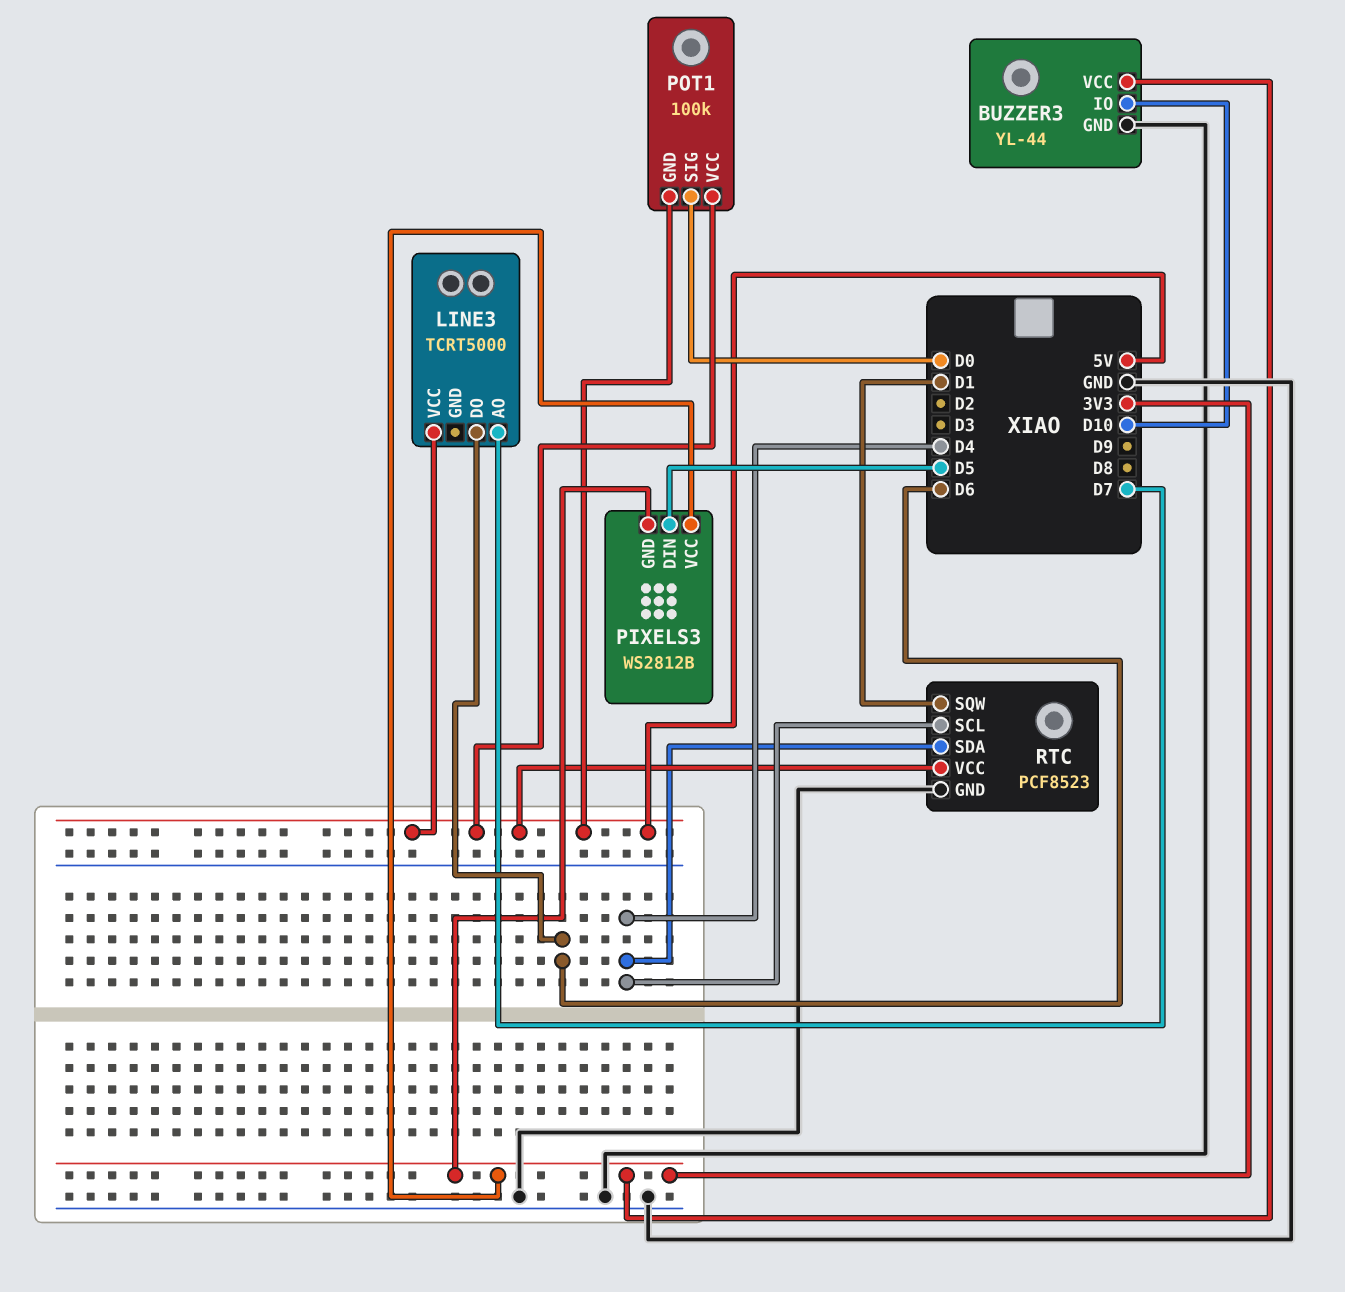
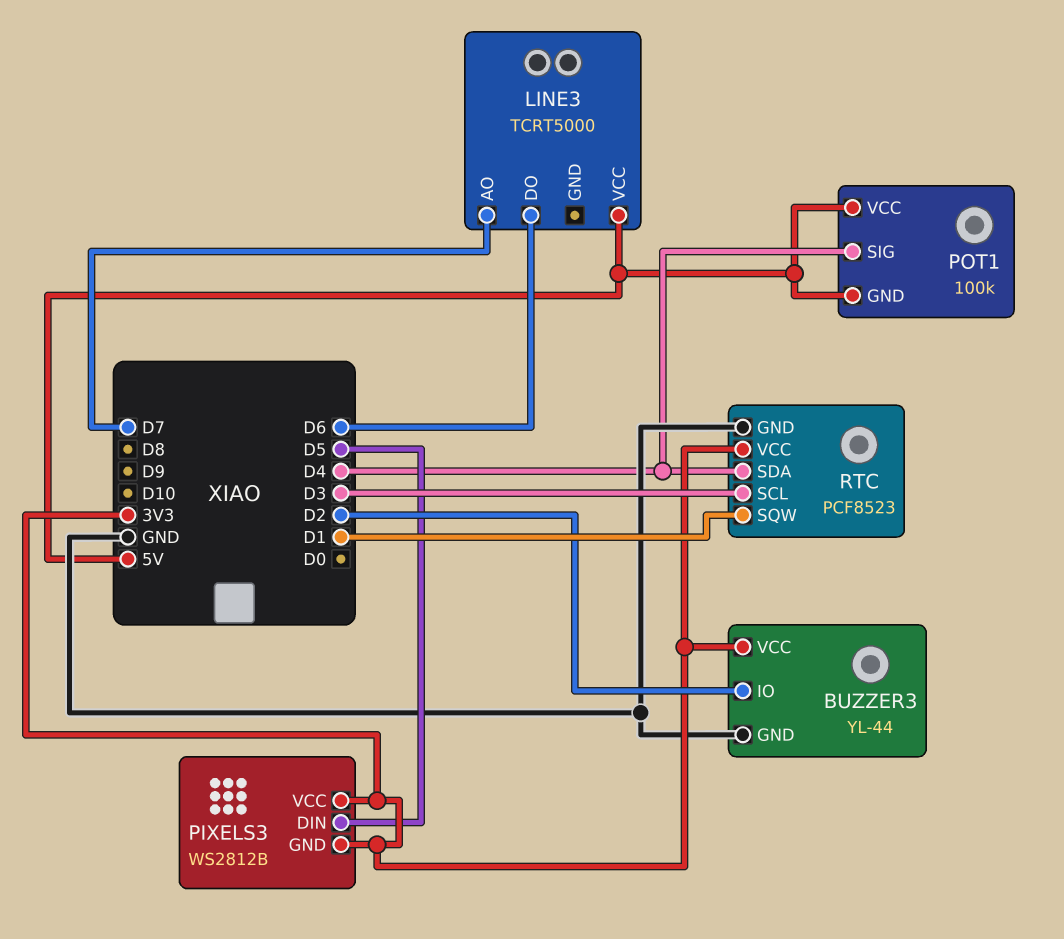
BUZZER3 pin IO: D10 -> D2
POT1 pin SIG: D0 -> D4
RTC pin SCL: D4 -> D3
RTC pin VCC: 5V -> 3V3

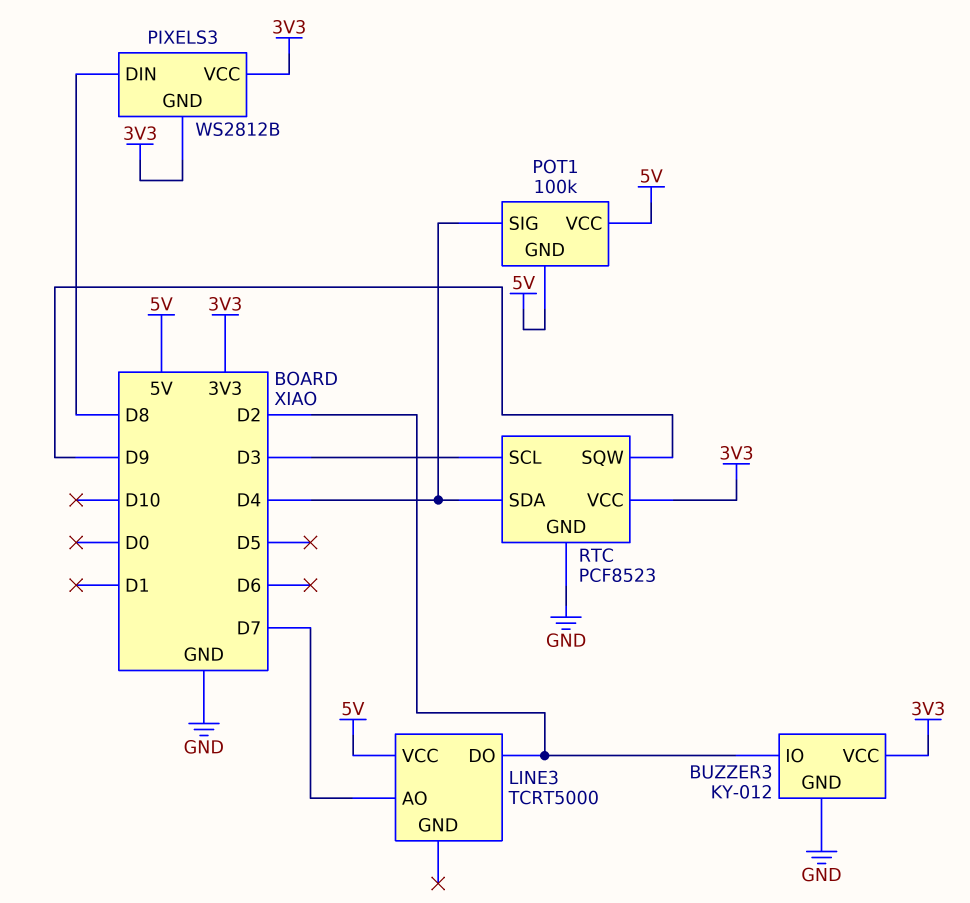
BUZZER3: YL-44 -> KY-012
LINE3 pin DO: D6 -> D2
PIXELS3 pin DIN: D5 -> D8
RTC pin SQW: D1 -> D9

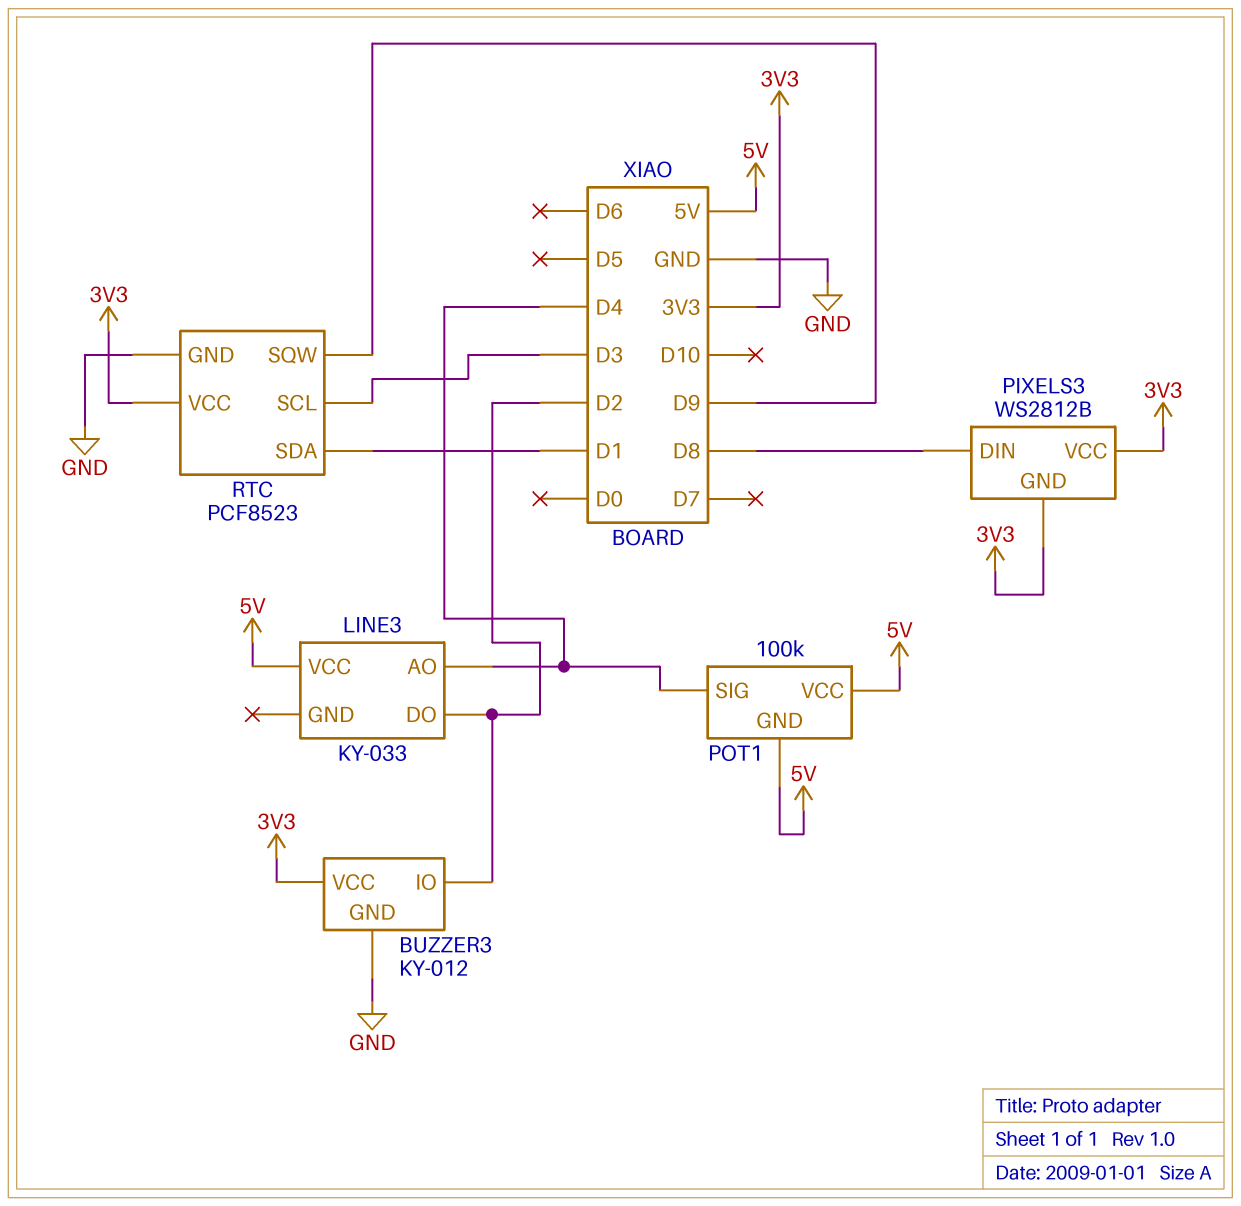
LINE3: TCRT5000 -> KY-033
LINE3 pin AO: D7 -> D4
RTC pin SDA: D4 -> D1

